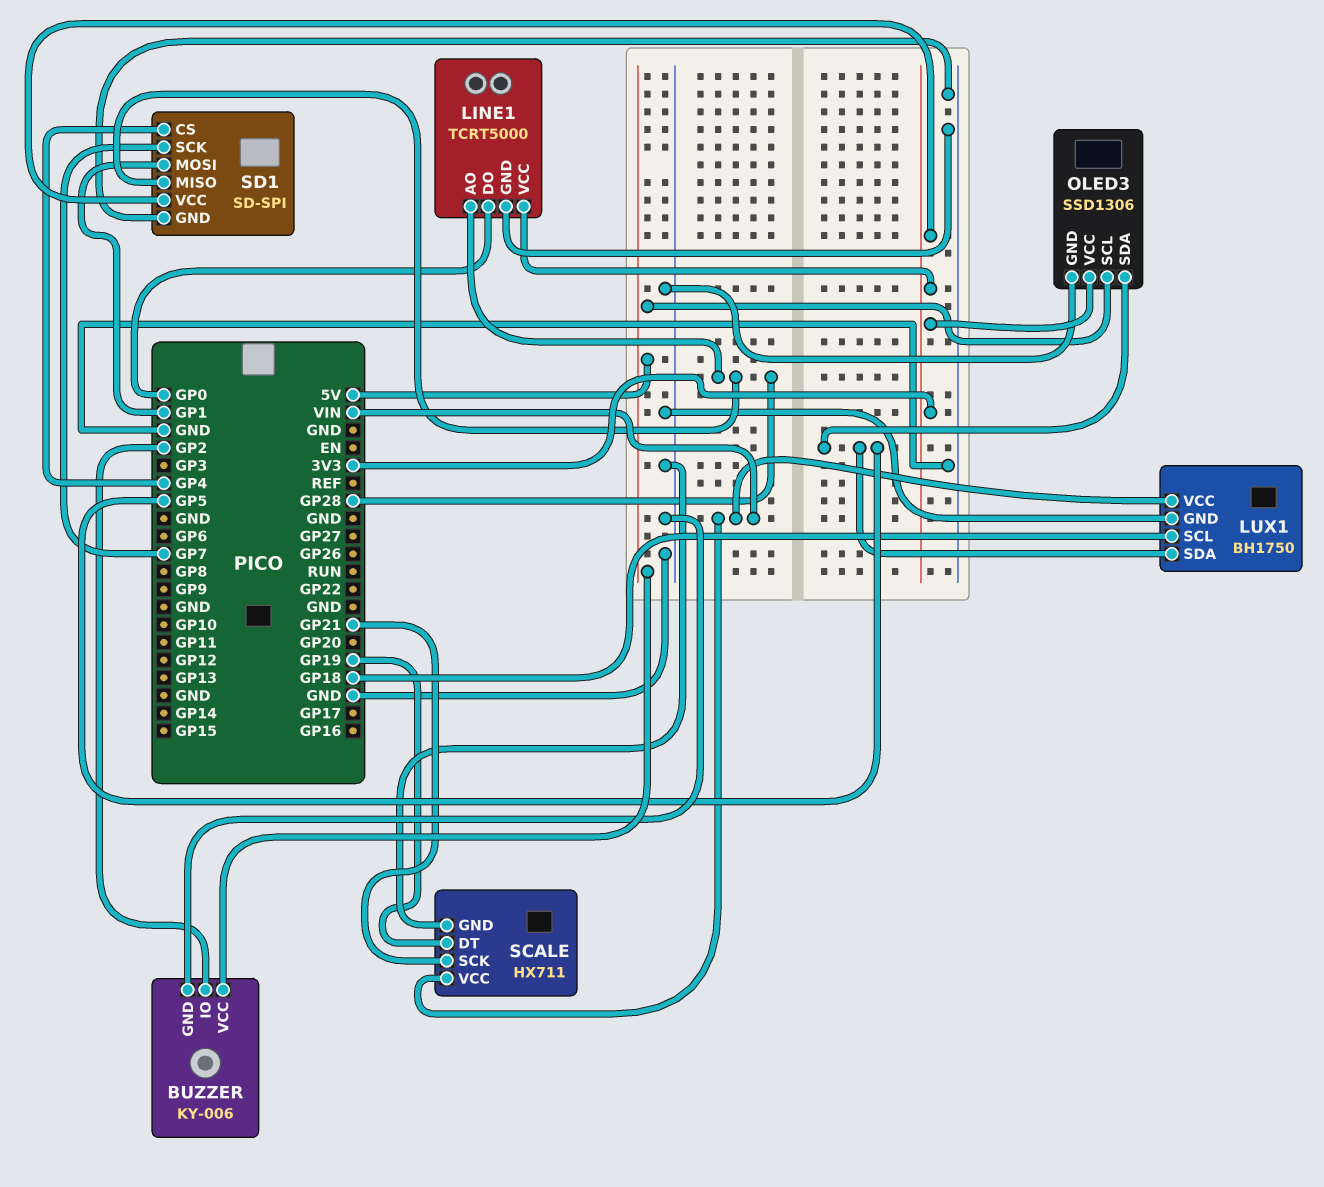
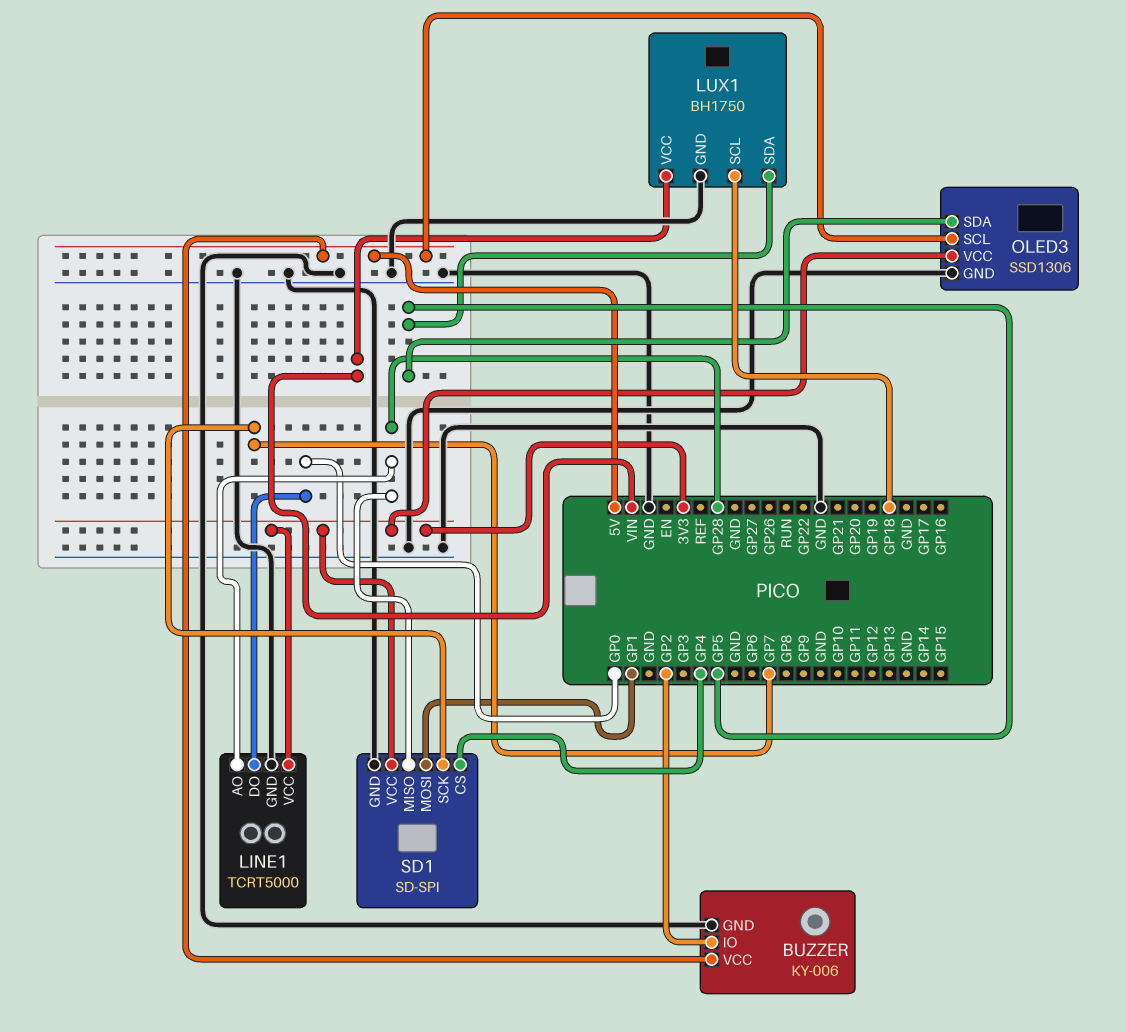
SCALE: HX711 -> none
SCALE pin DT: GP19 -> none
SCALE pin GND: GND -> none
SCALE pin SCK: GP21 -> none
SCALE pin VCC: VIN -> none

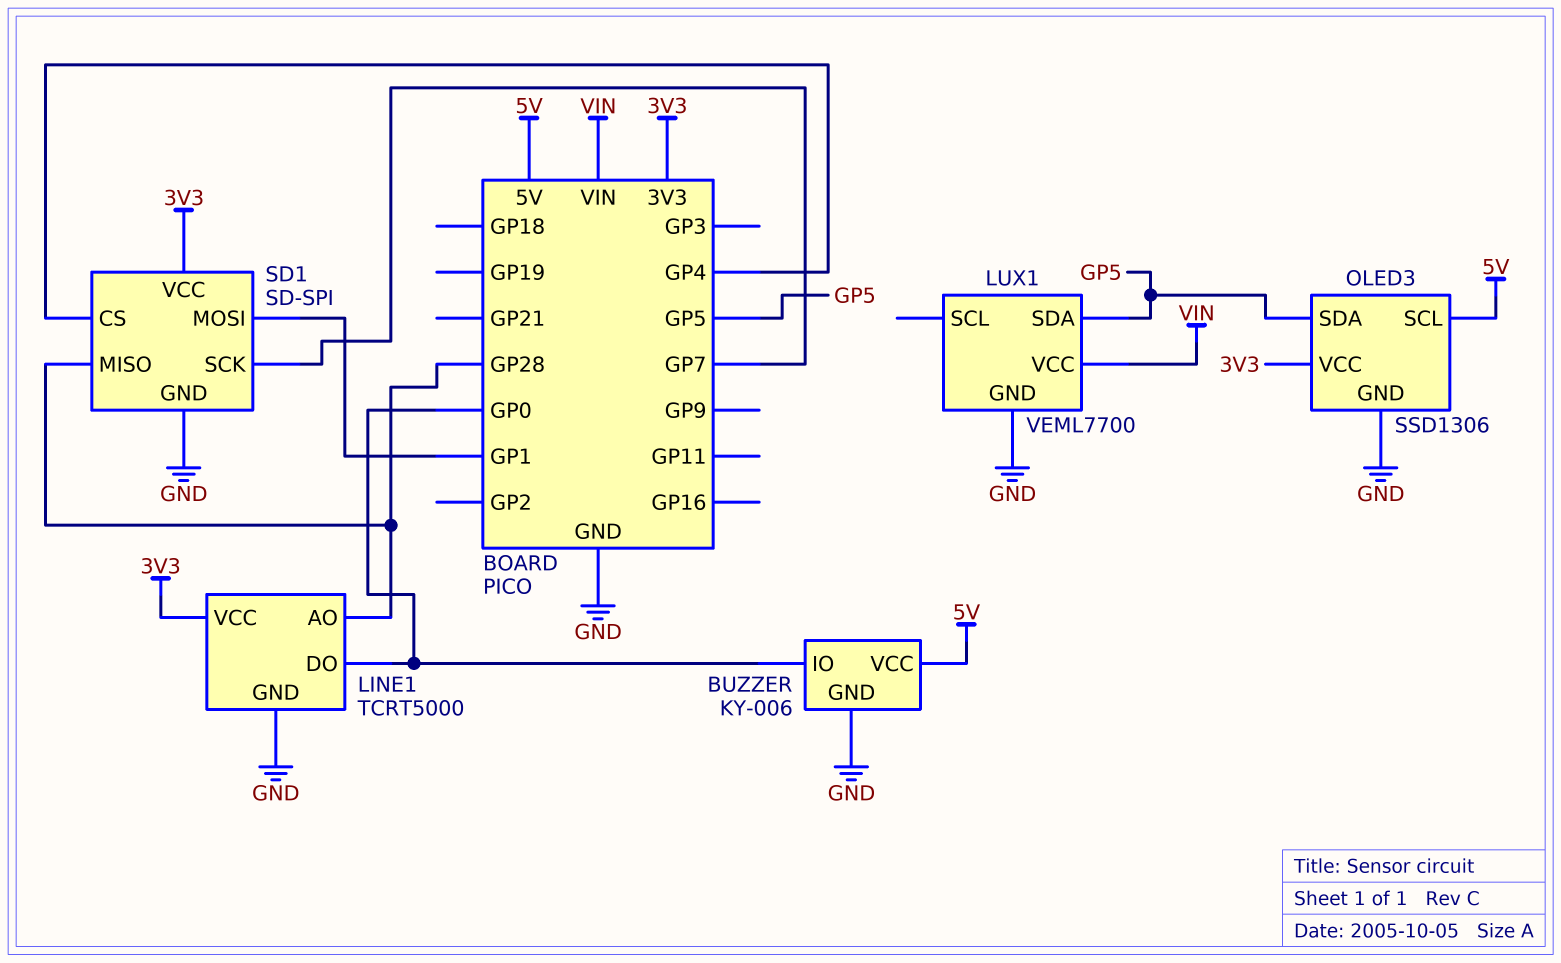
BUZZER pin IO: GP2 -> GP0
LUX1: BH1750 -> VEML7700
LUX1 pin SCL: GP18 -> none

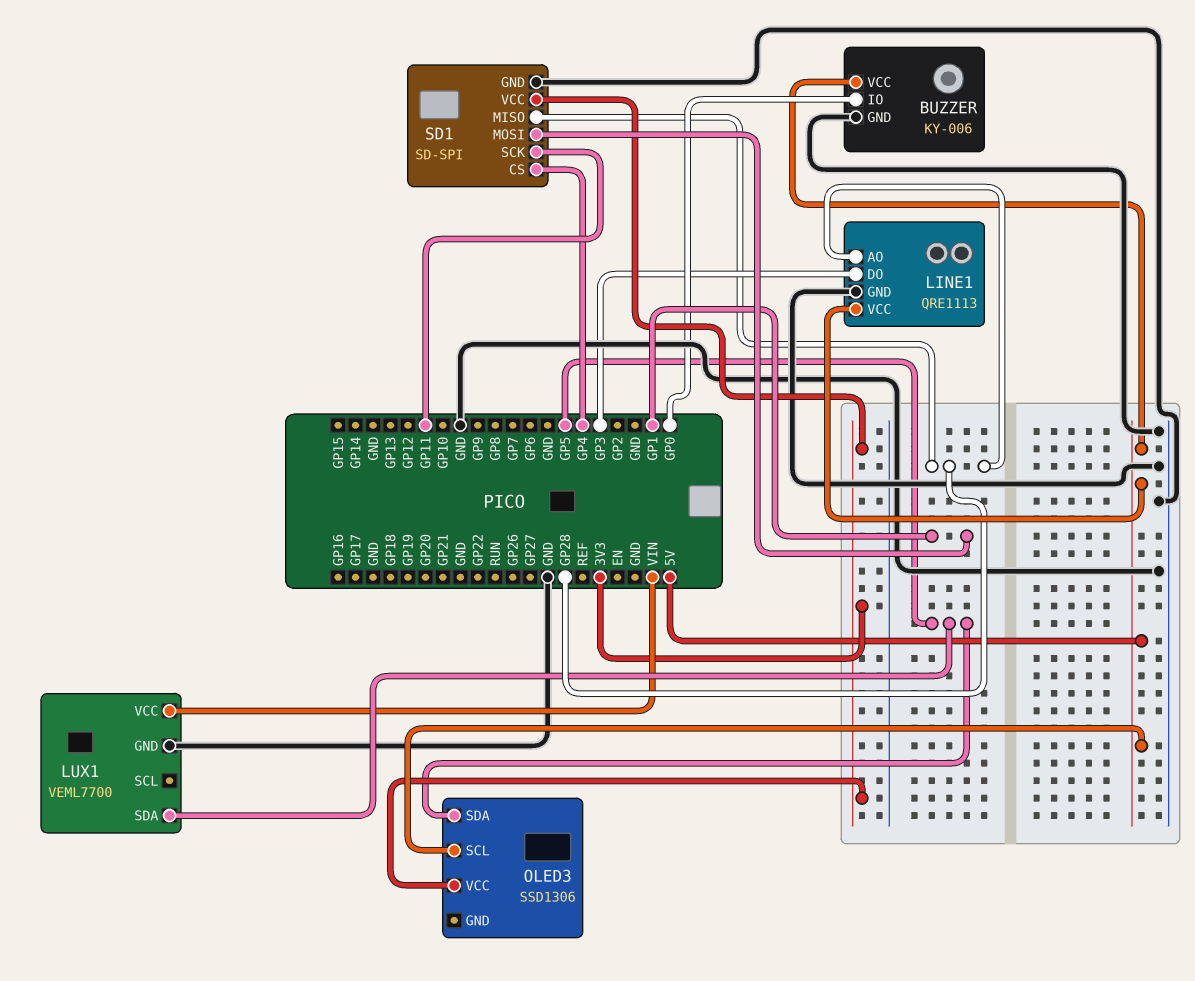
LINE1: TCRT5000 -> QRE1113
LINE1 pin DO: GP0 -> GP3
LINE1 pin VCC: 3V3 -> 5V
OLED3 pin GND: GND -> none
SD1 pin SCK: GP7 -> GP11

